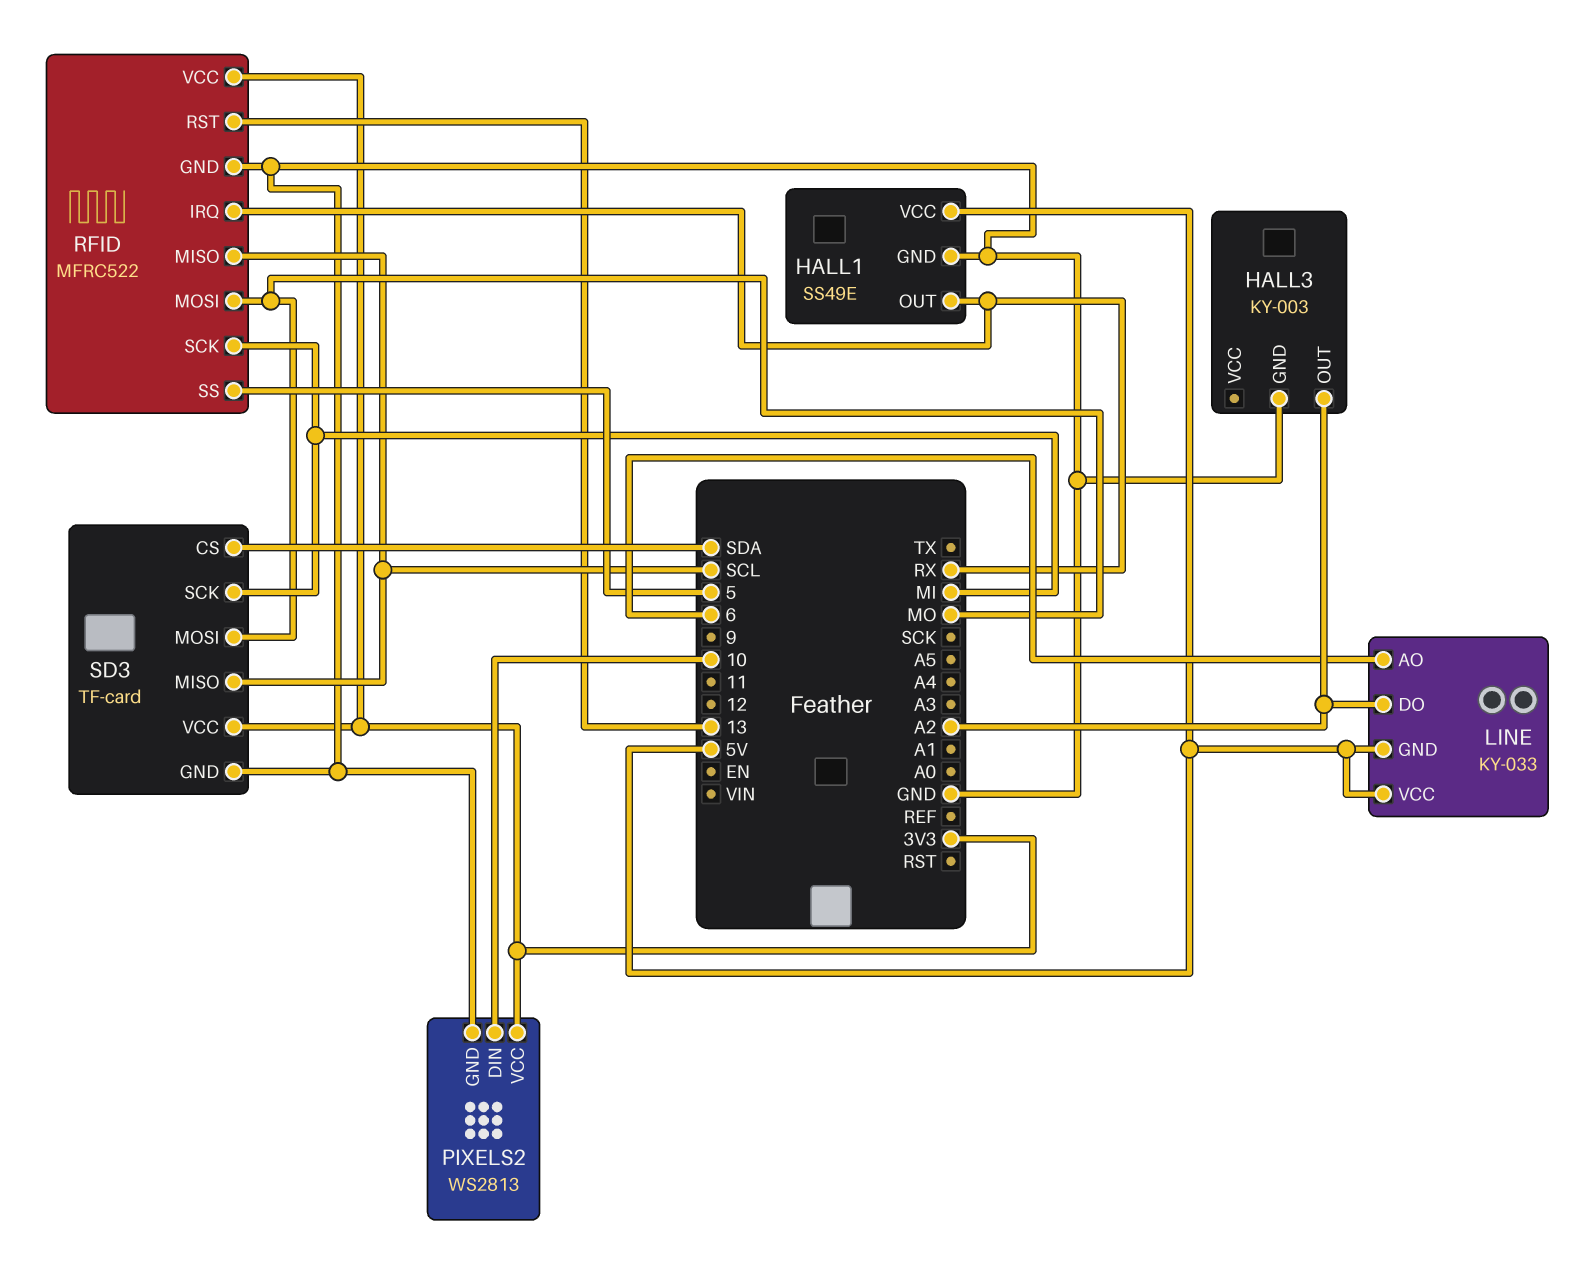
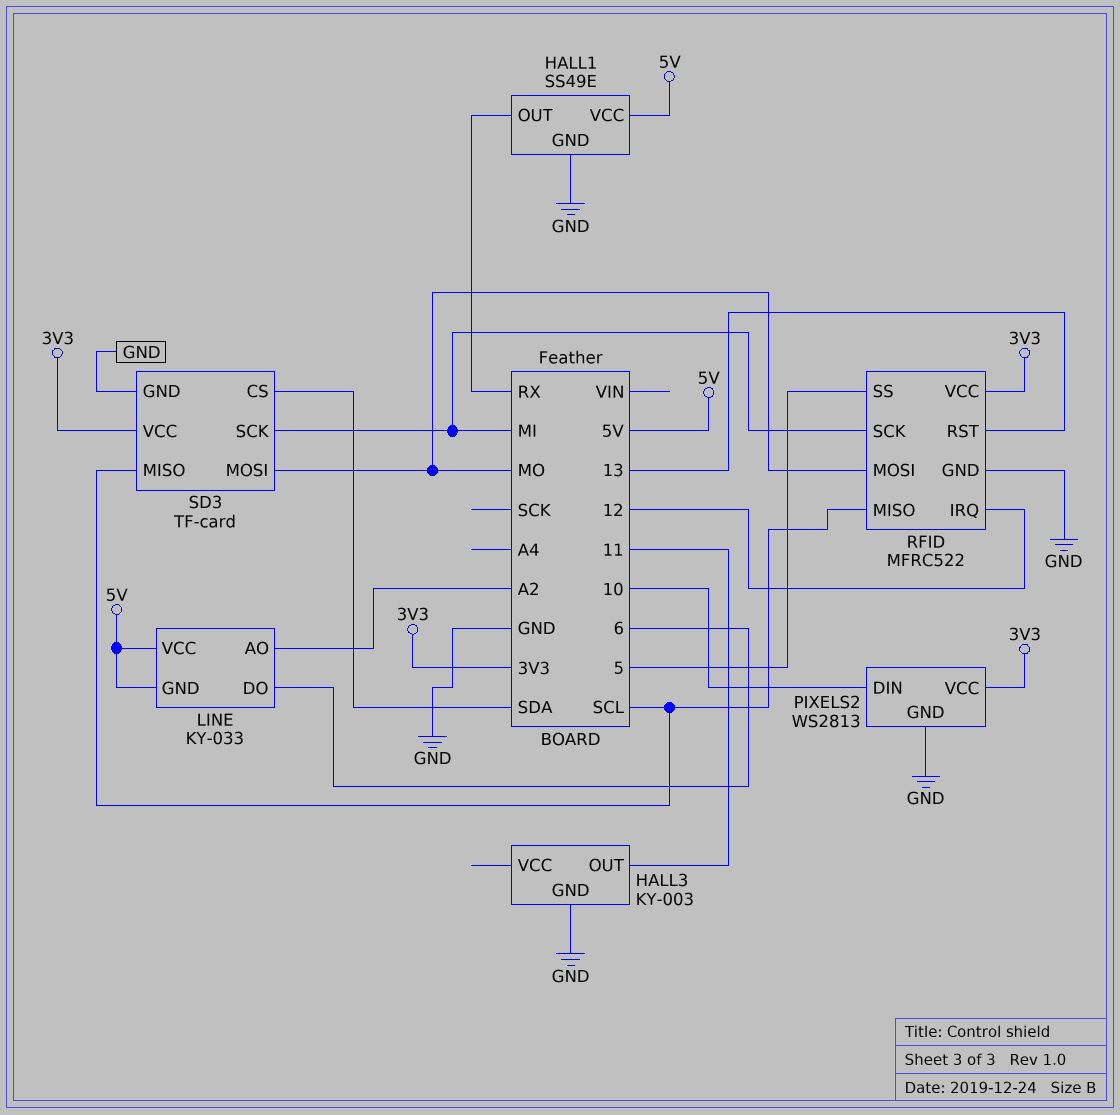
HALL3 pin OUT: A2 -> 11
LINE pin AO: 6 -> A2
LINE pin DO: A2 -> 6
RFID pin IRQ: RX -> 12

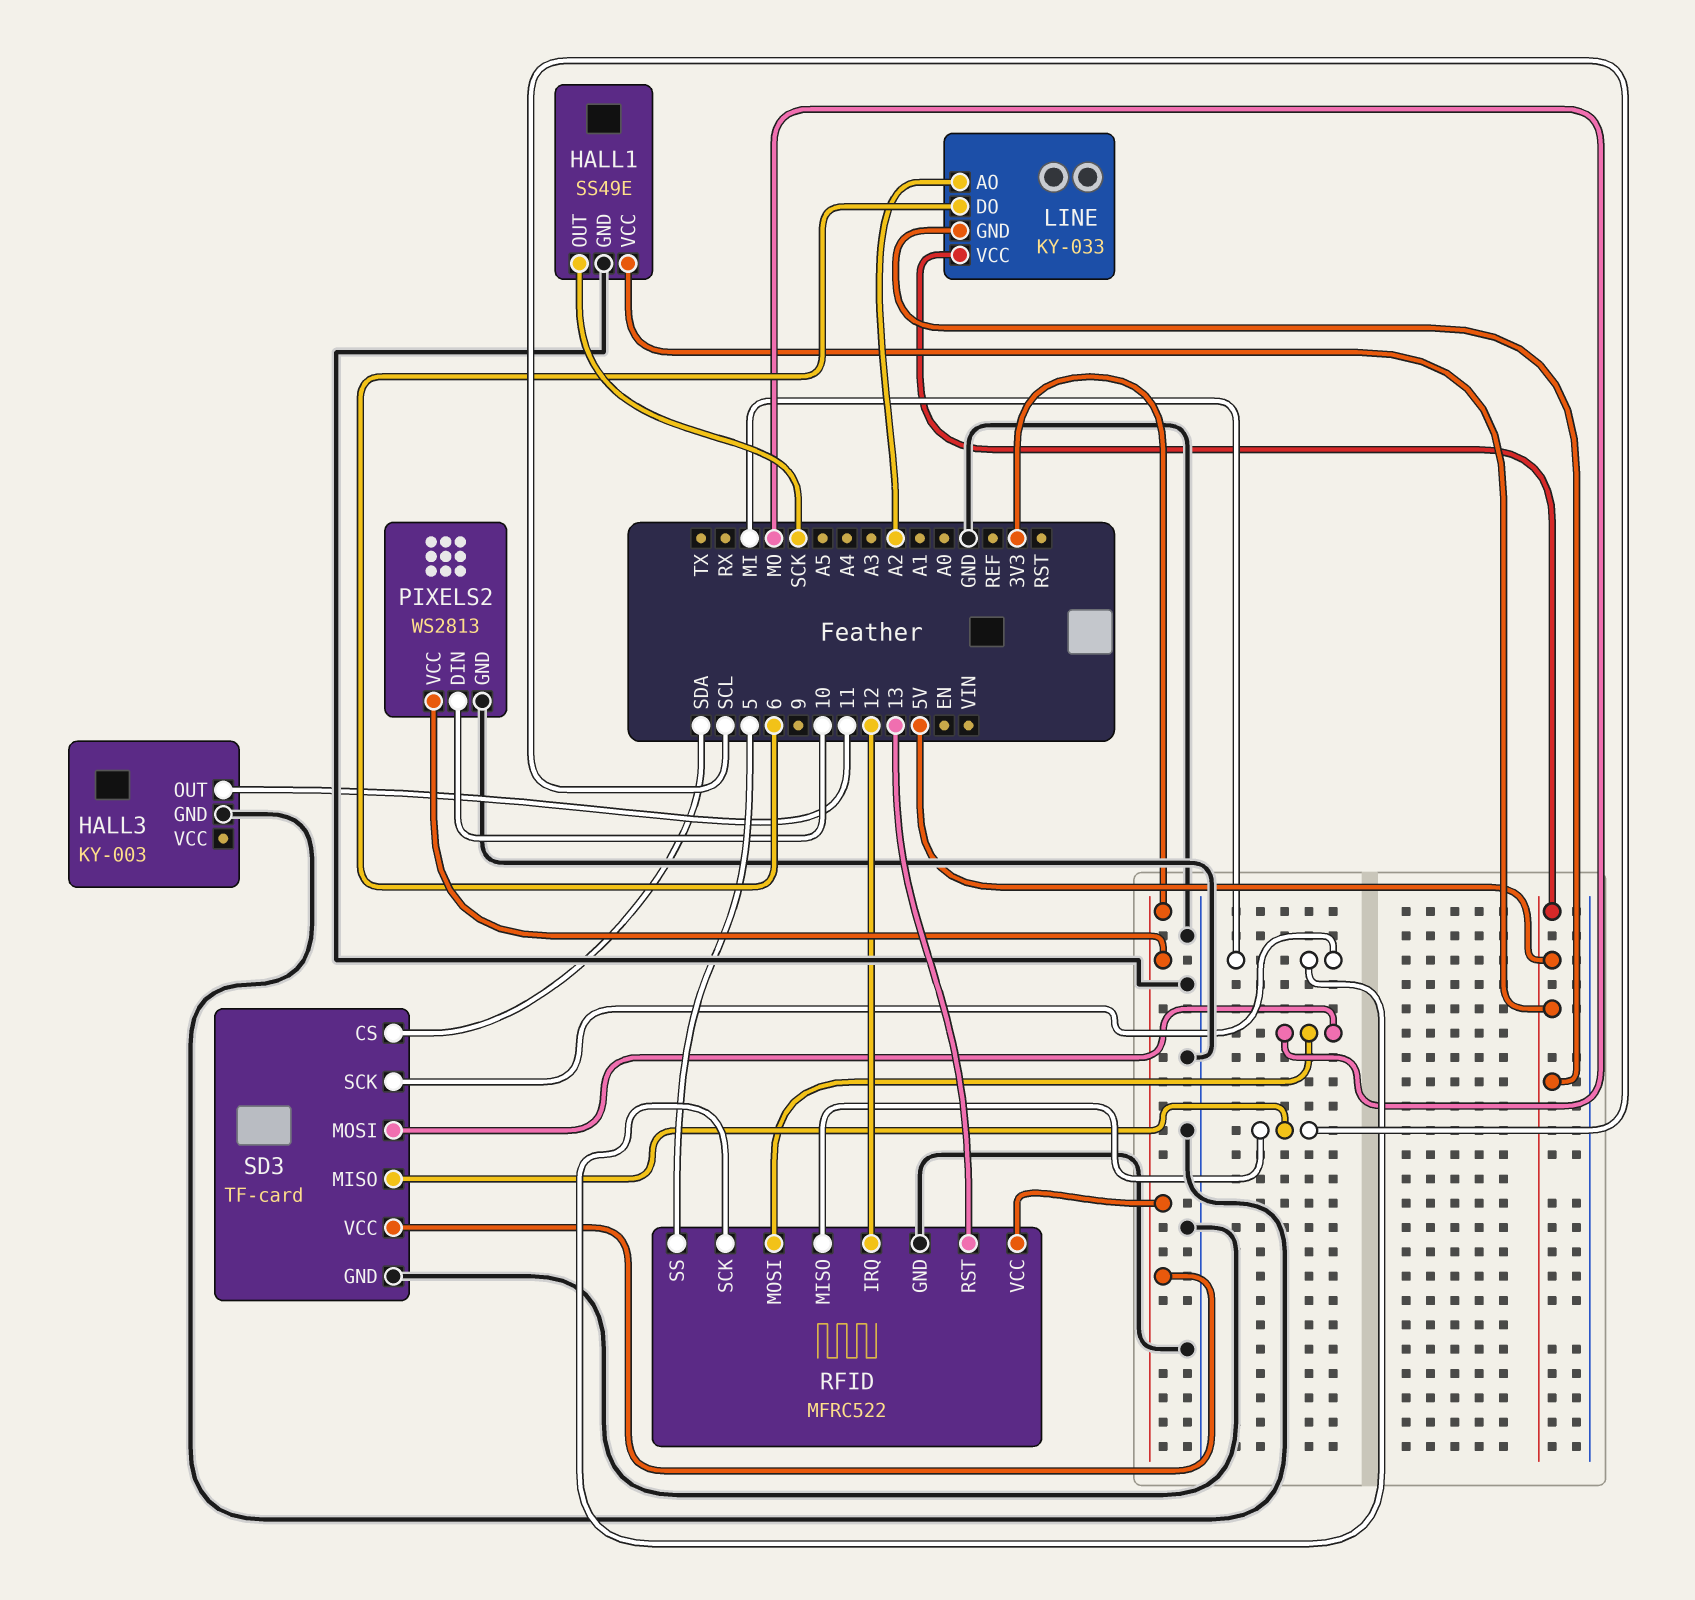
HALL1 pin OUT: RX -> SCK

